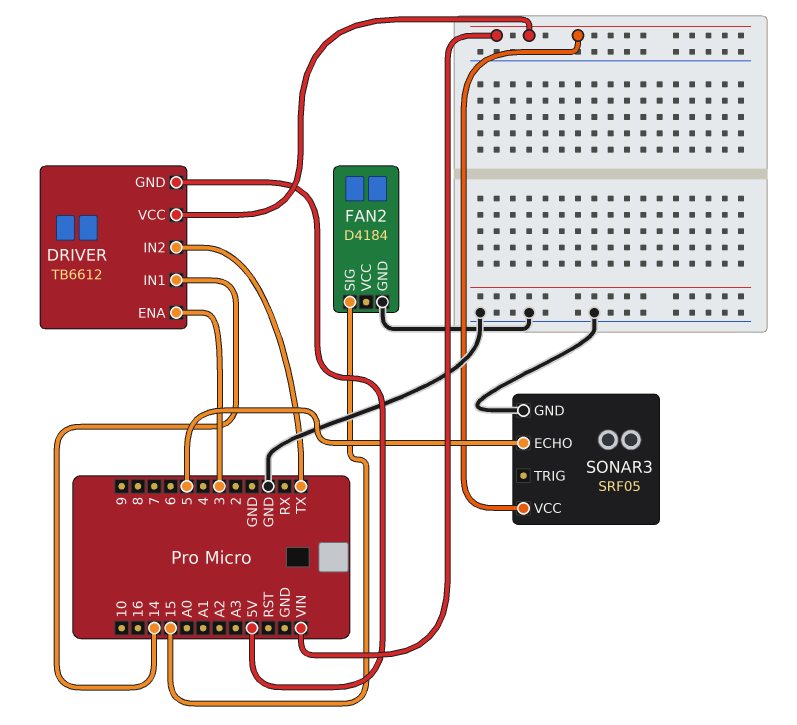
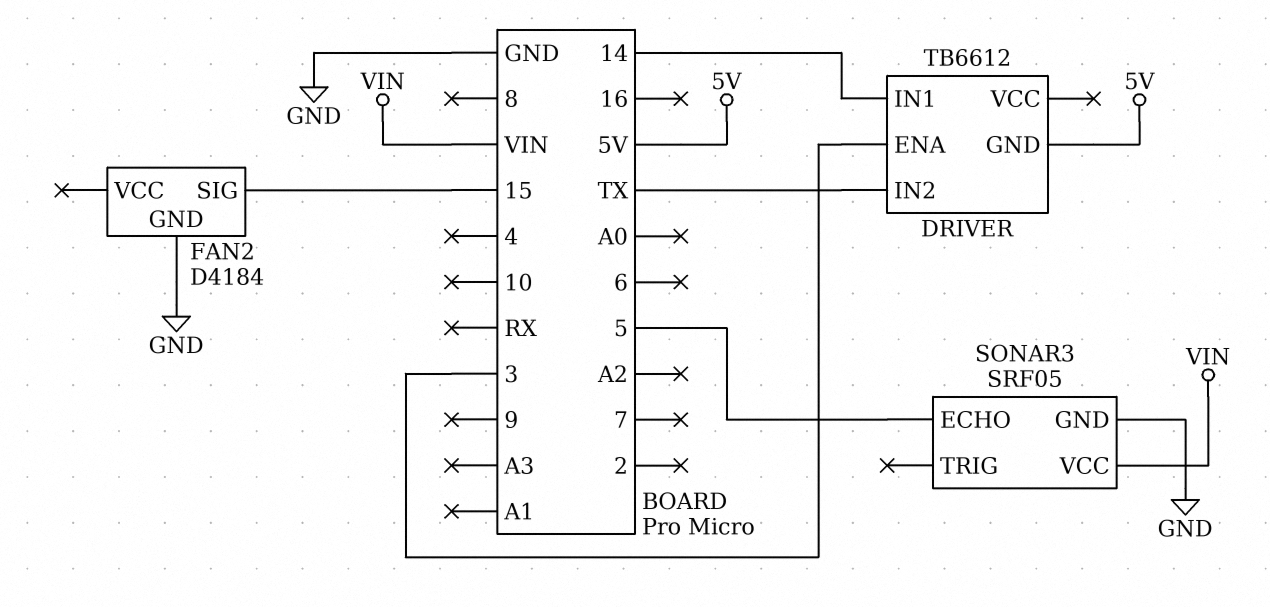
DRIVER pin VCC: VIN -> none

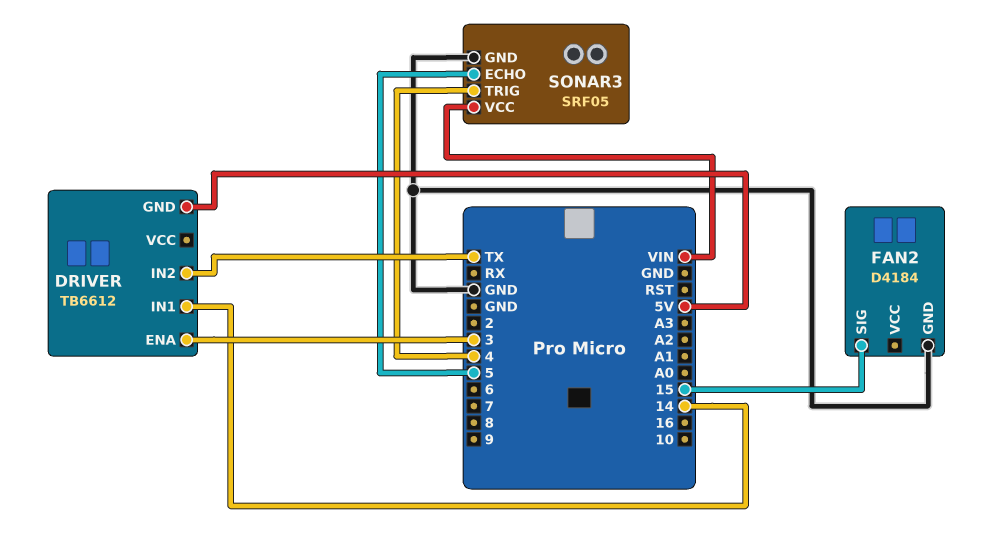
SONAR3 pin TRIG: none -> 4

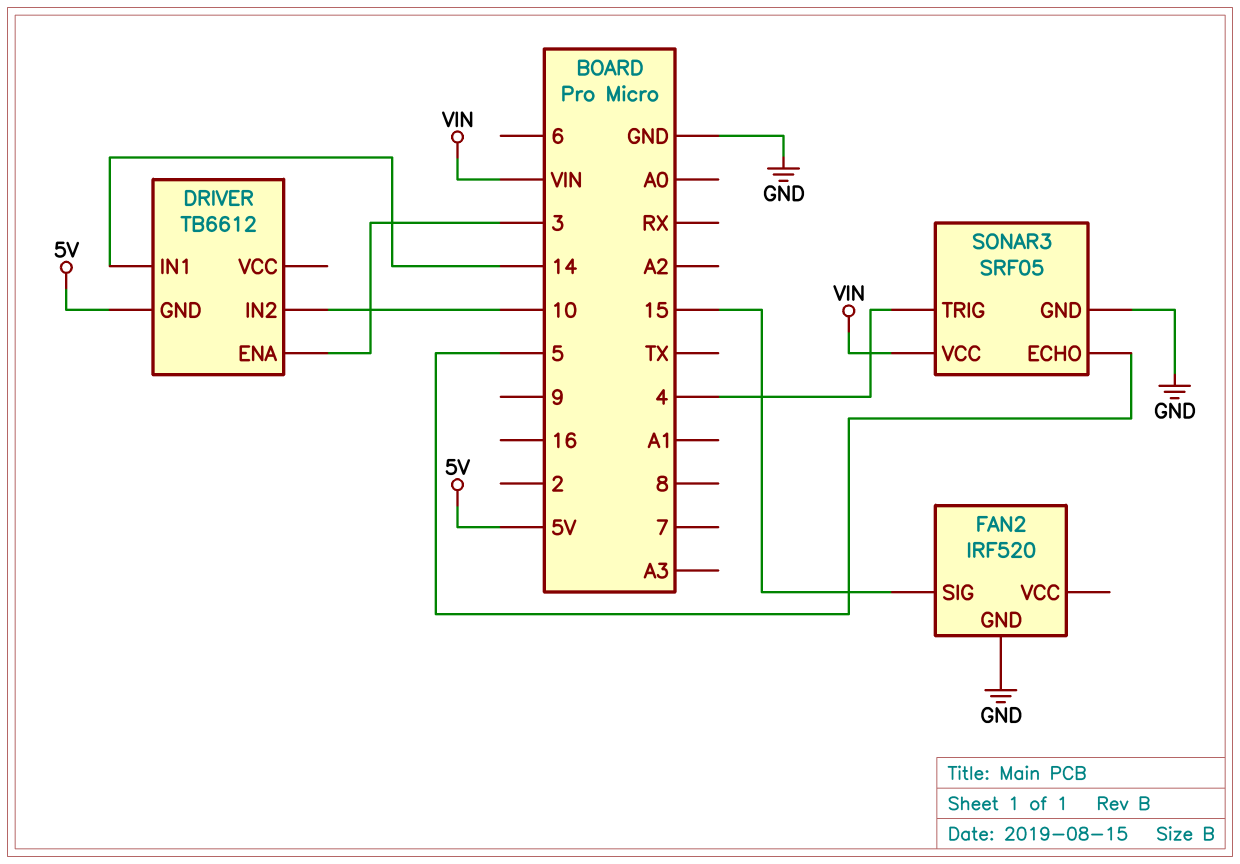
DRIVER pin IN2: TX -> 10
FAN2: D4184 -> IRF520

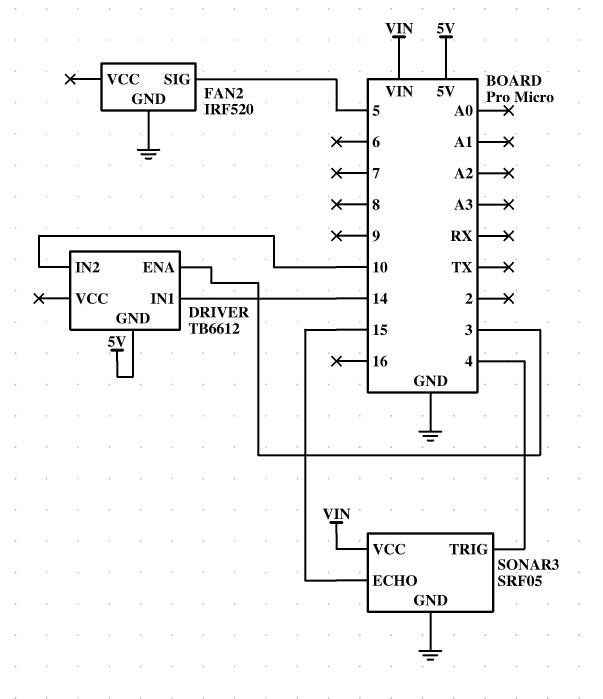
FAN2 pin SIG: 15 -> 5
SONAR3 pin ECHO: 5 -> 15

